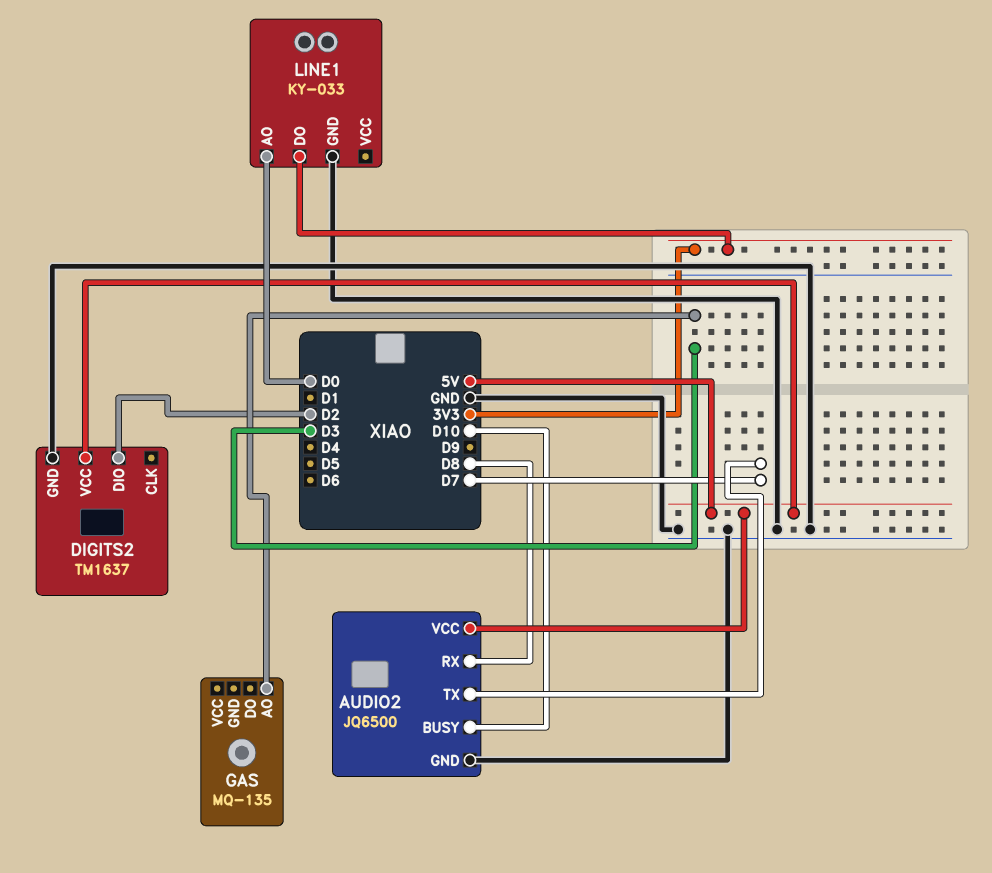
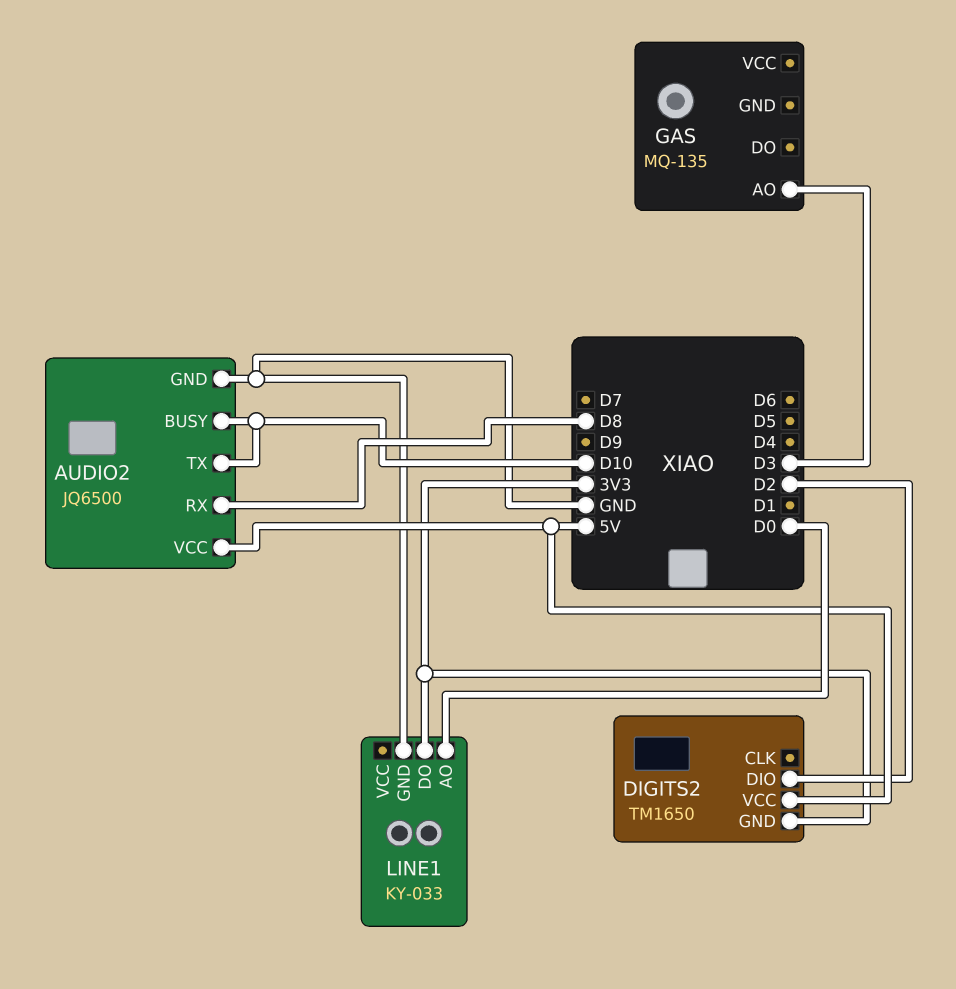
AUDIO2 pin TX: D7 -> D10
DIGITS2: TM1637 -> TM1650
DIGITS2 pin GND: GND -> 3V3

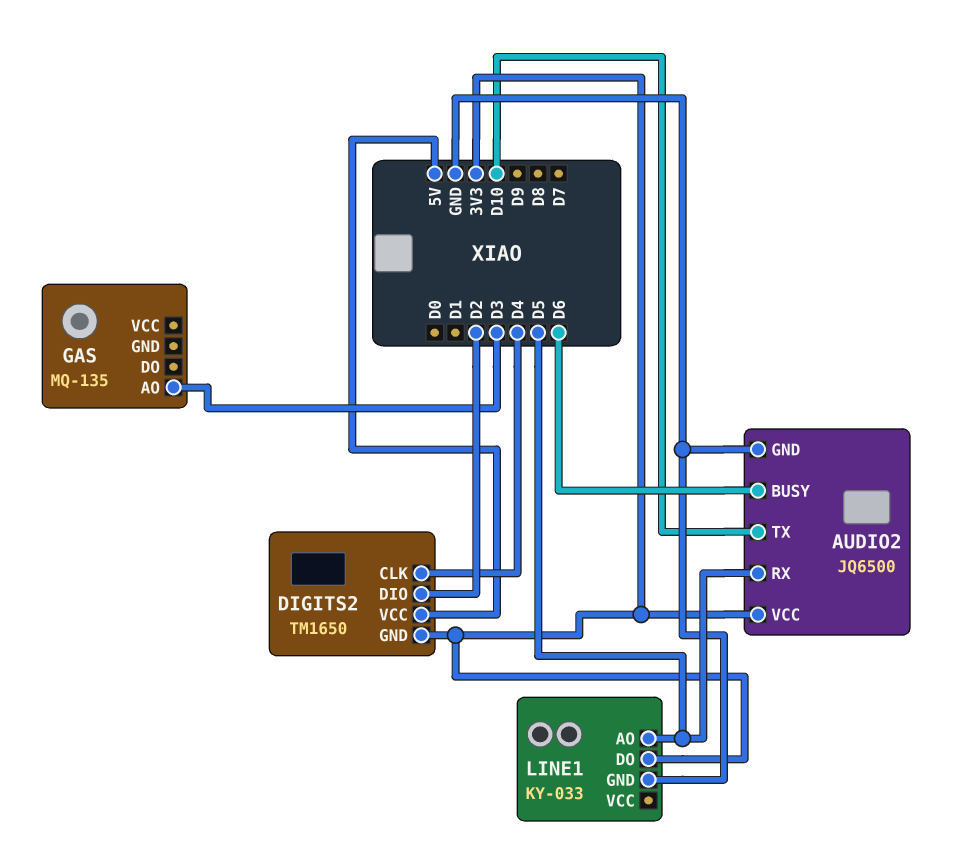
AUDIO2 pin BUSY: D10 -> D6
AUDIO2 pin RX: D8 -> D5
AUDIO2 pin VCC: 5V -> 3V3
DIGITS2 pin CLK: none -> D4
LINE1 pin AO: D0 -> D5

